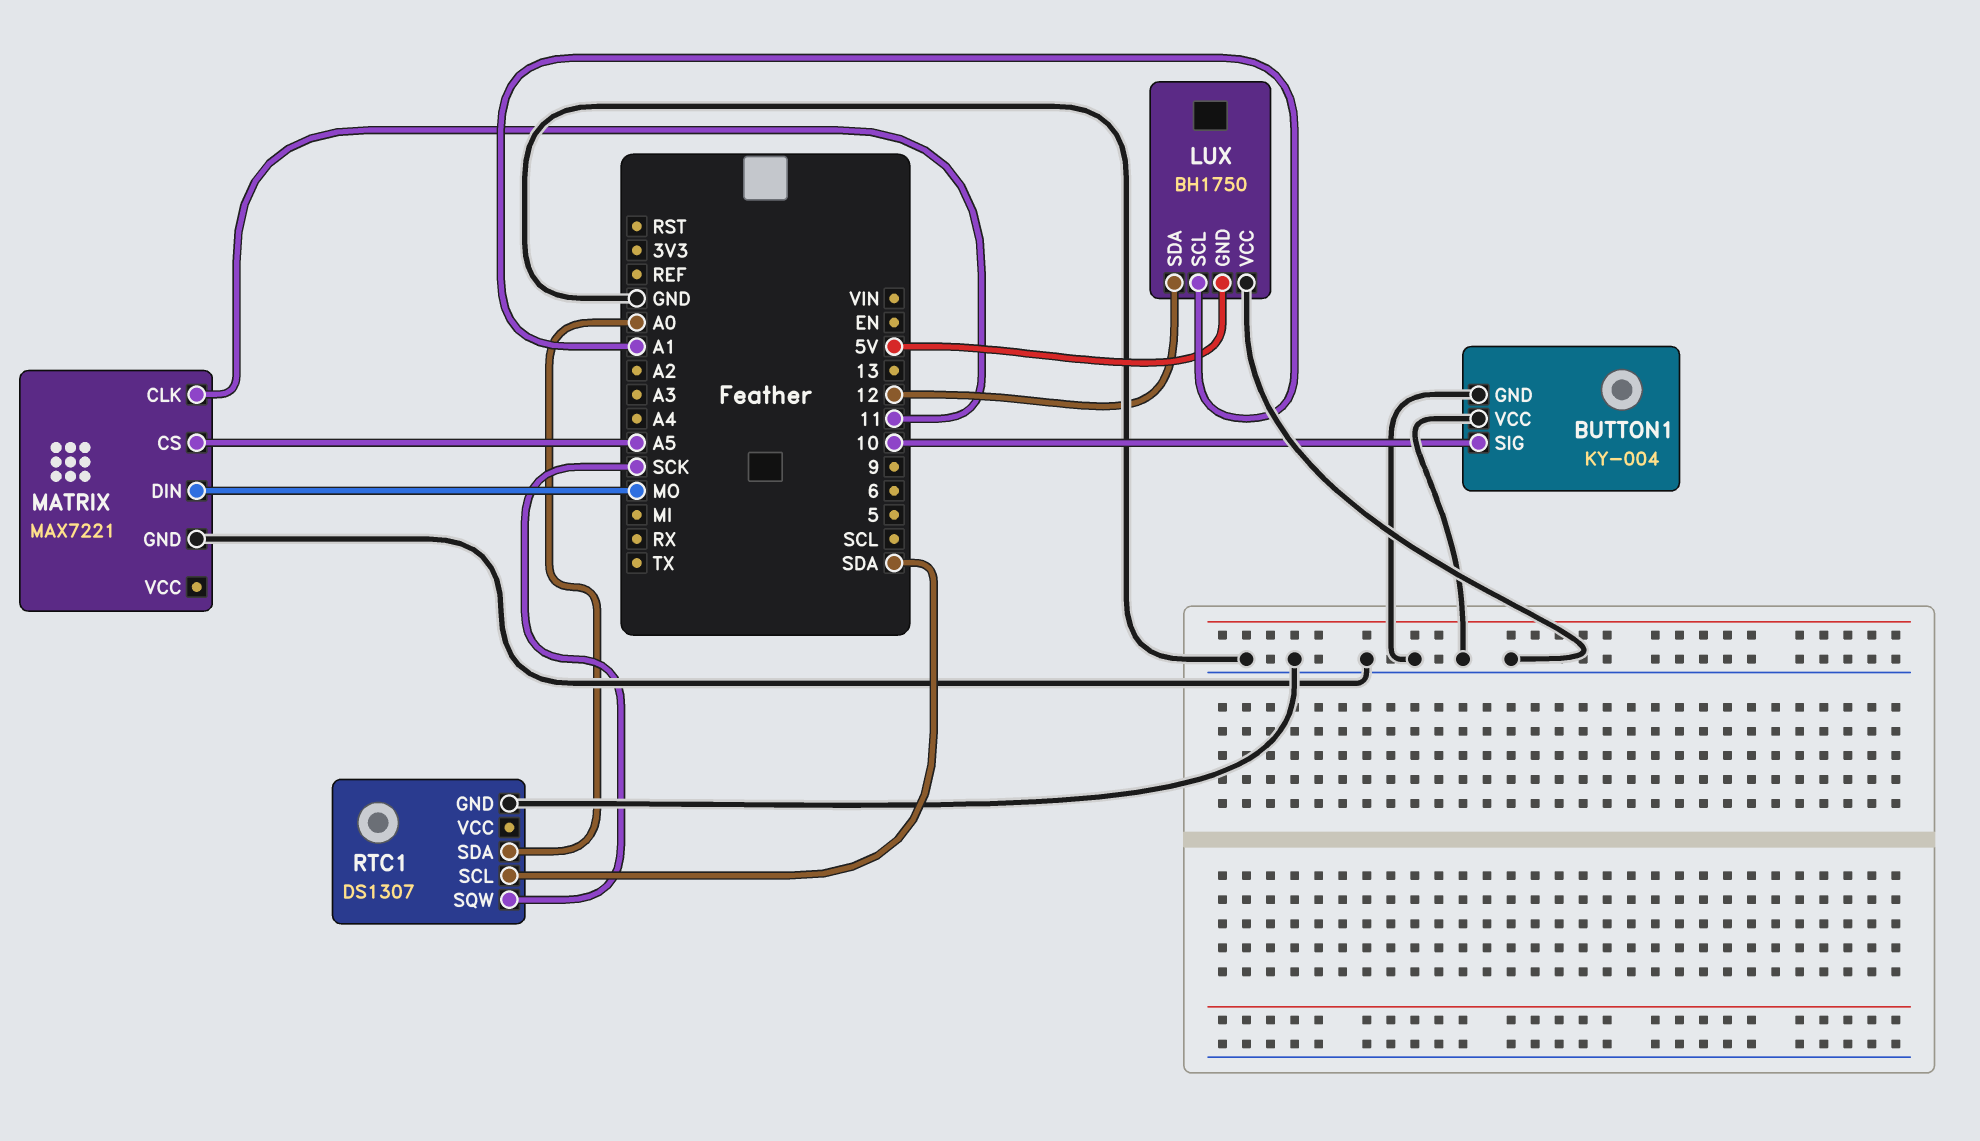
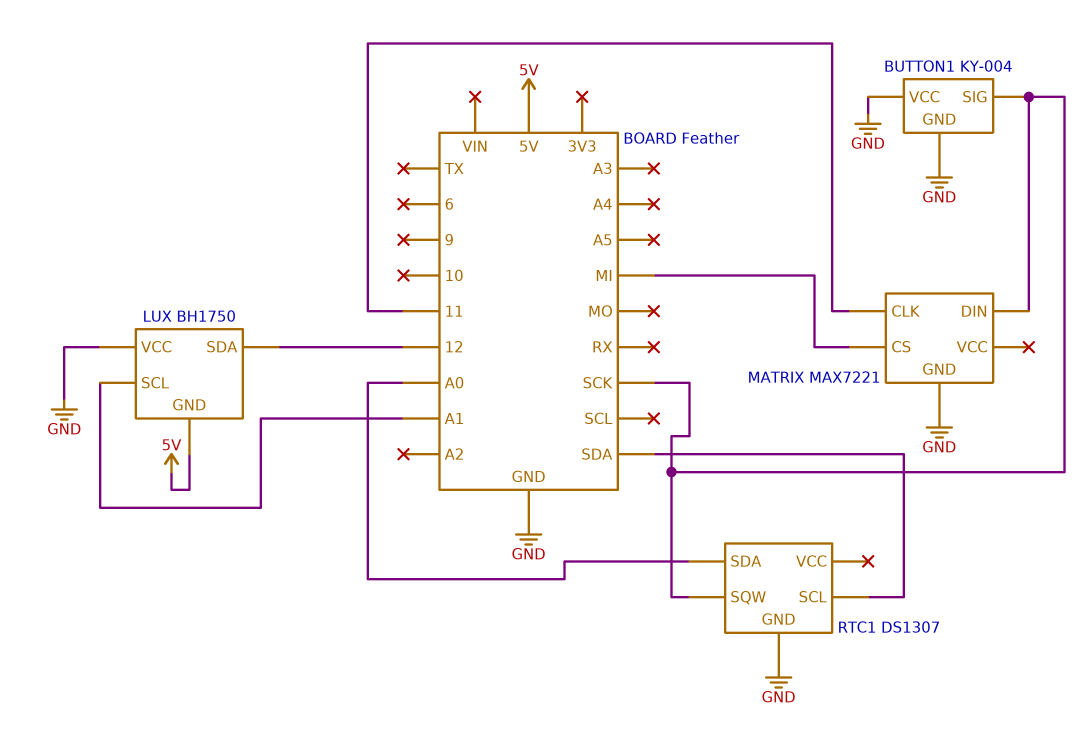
BUTTON1 pin SIG: 10 -> SCK
MATRIX pin CS: A5 -> MI
MATRIX pin DIN: MO -> SCK

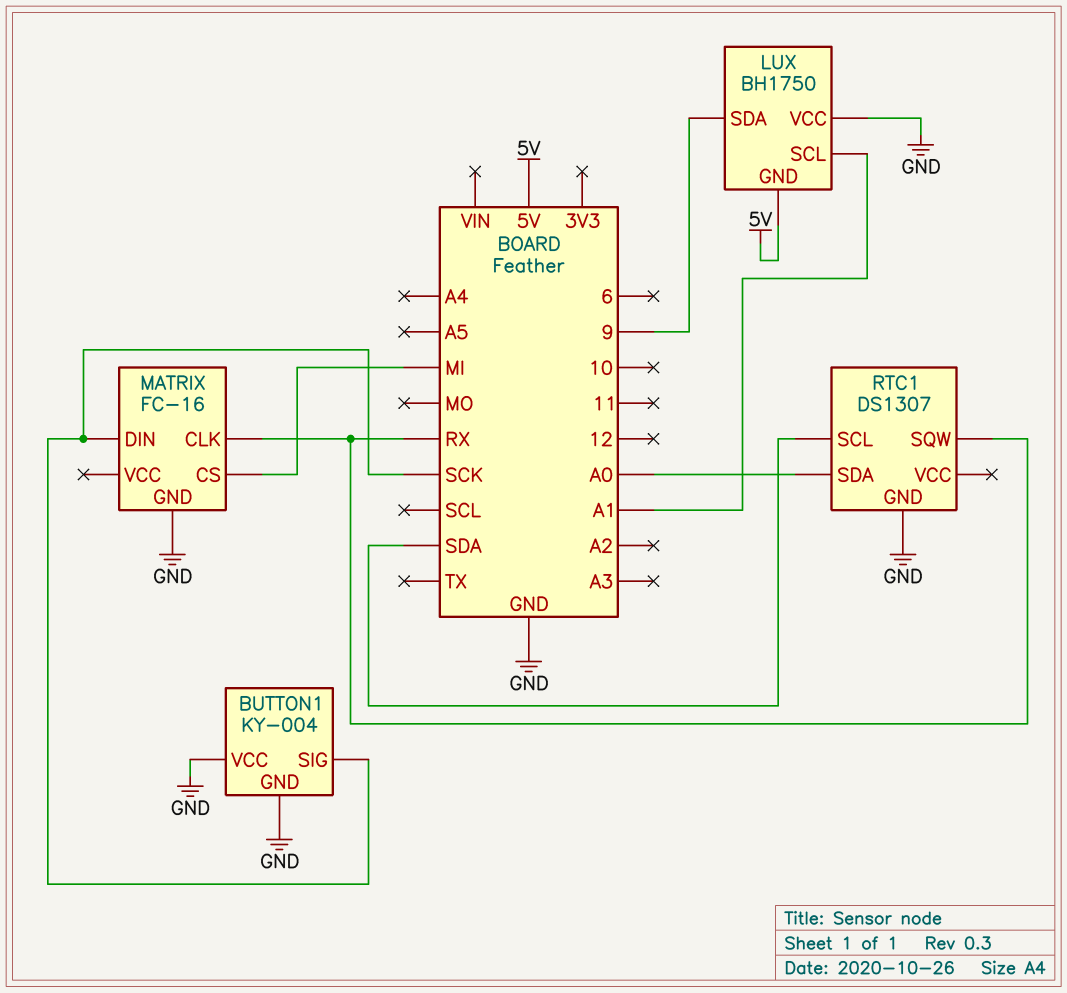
LUX pin SDA: 12 -> 9
MATRIX: MAX7221 -> FC-16
MATRIX pin CLK: 11 -> RX
RTC1 pin SQW: SCK -> RX

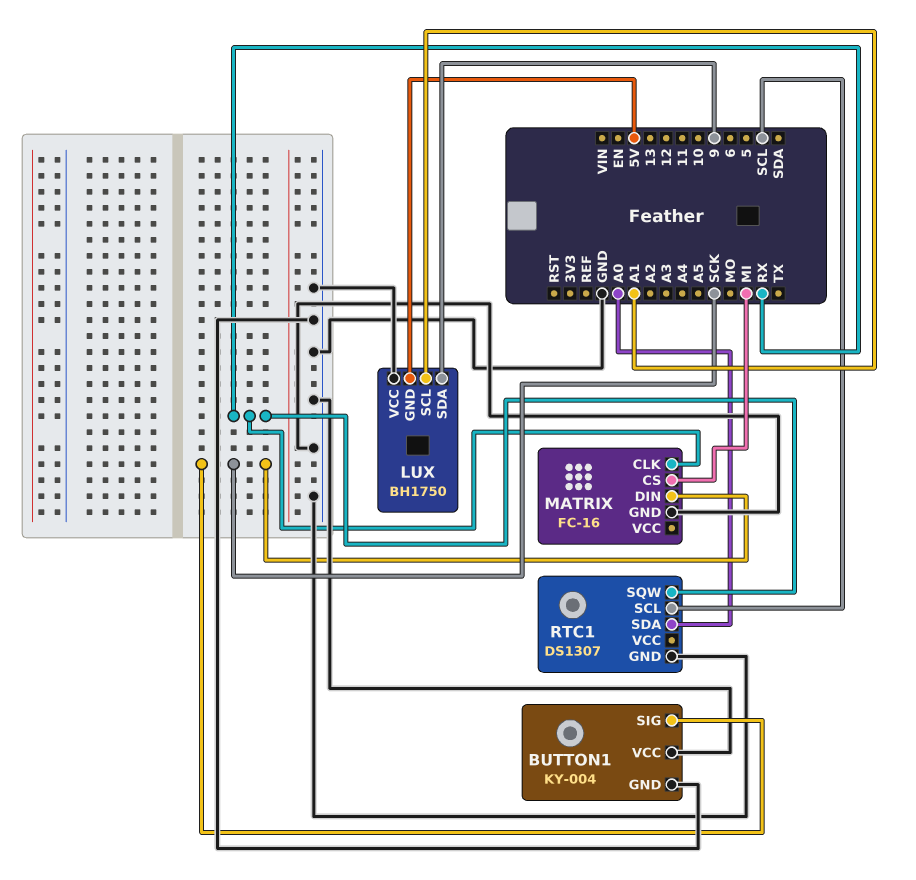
RTC1 pin SCL: SDA -> SCL

